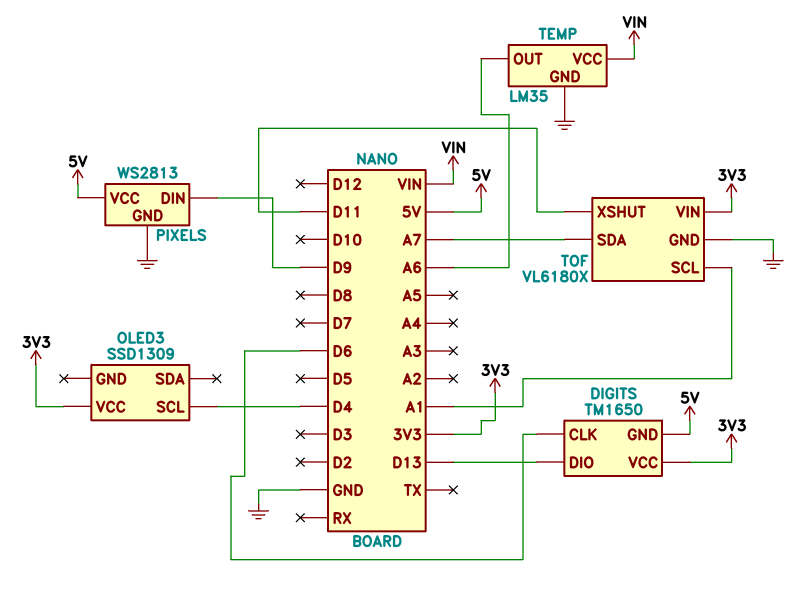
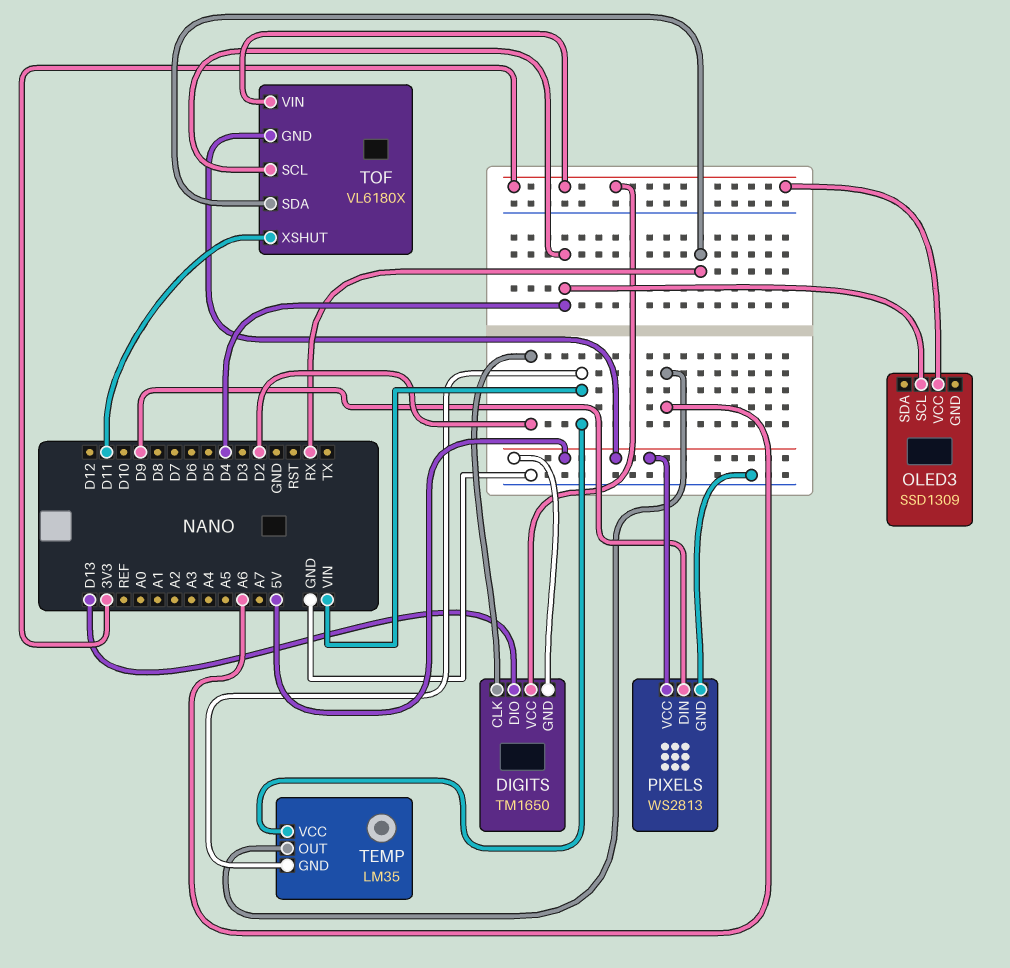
DIGITS pin CLK: D6 -> D2
TEMP pin GND: GND -> VIN
TOF pin GND: GND -> 5V
TOF pin SCL: A1 -> D4
TOF pin SDA: A7 -> RX

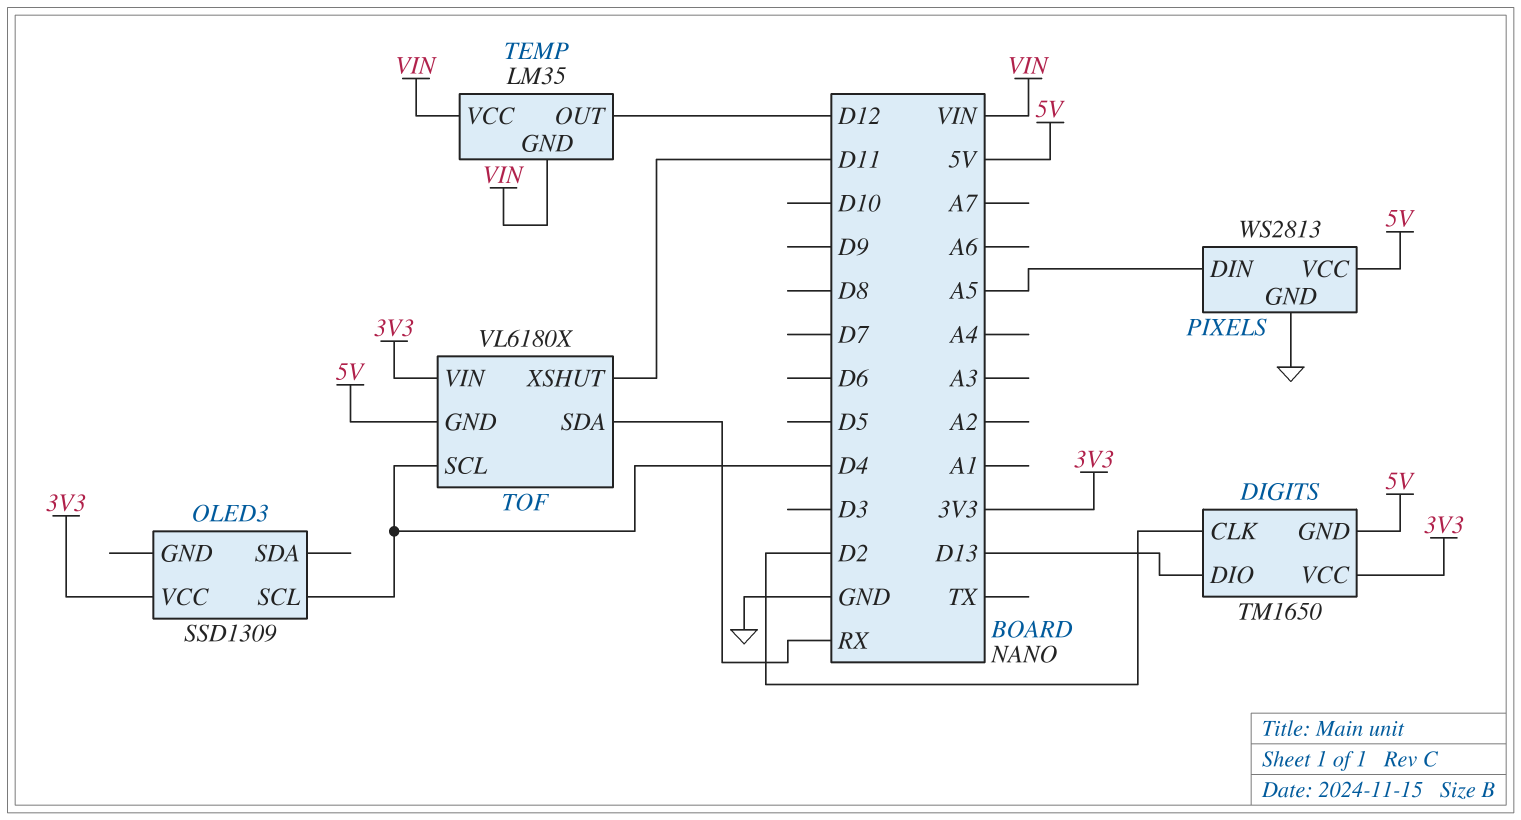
PIXELS pin DIN: D9 -> A5
TEMP pin OUT: A6 -> D12

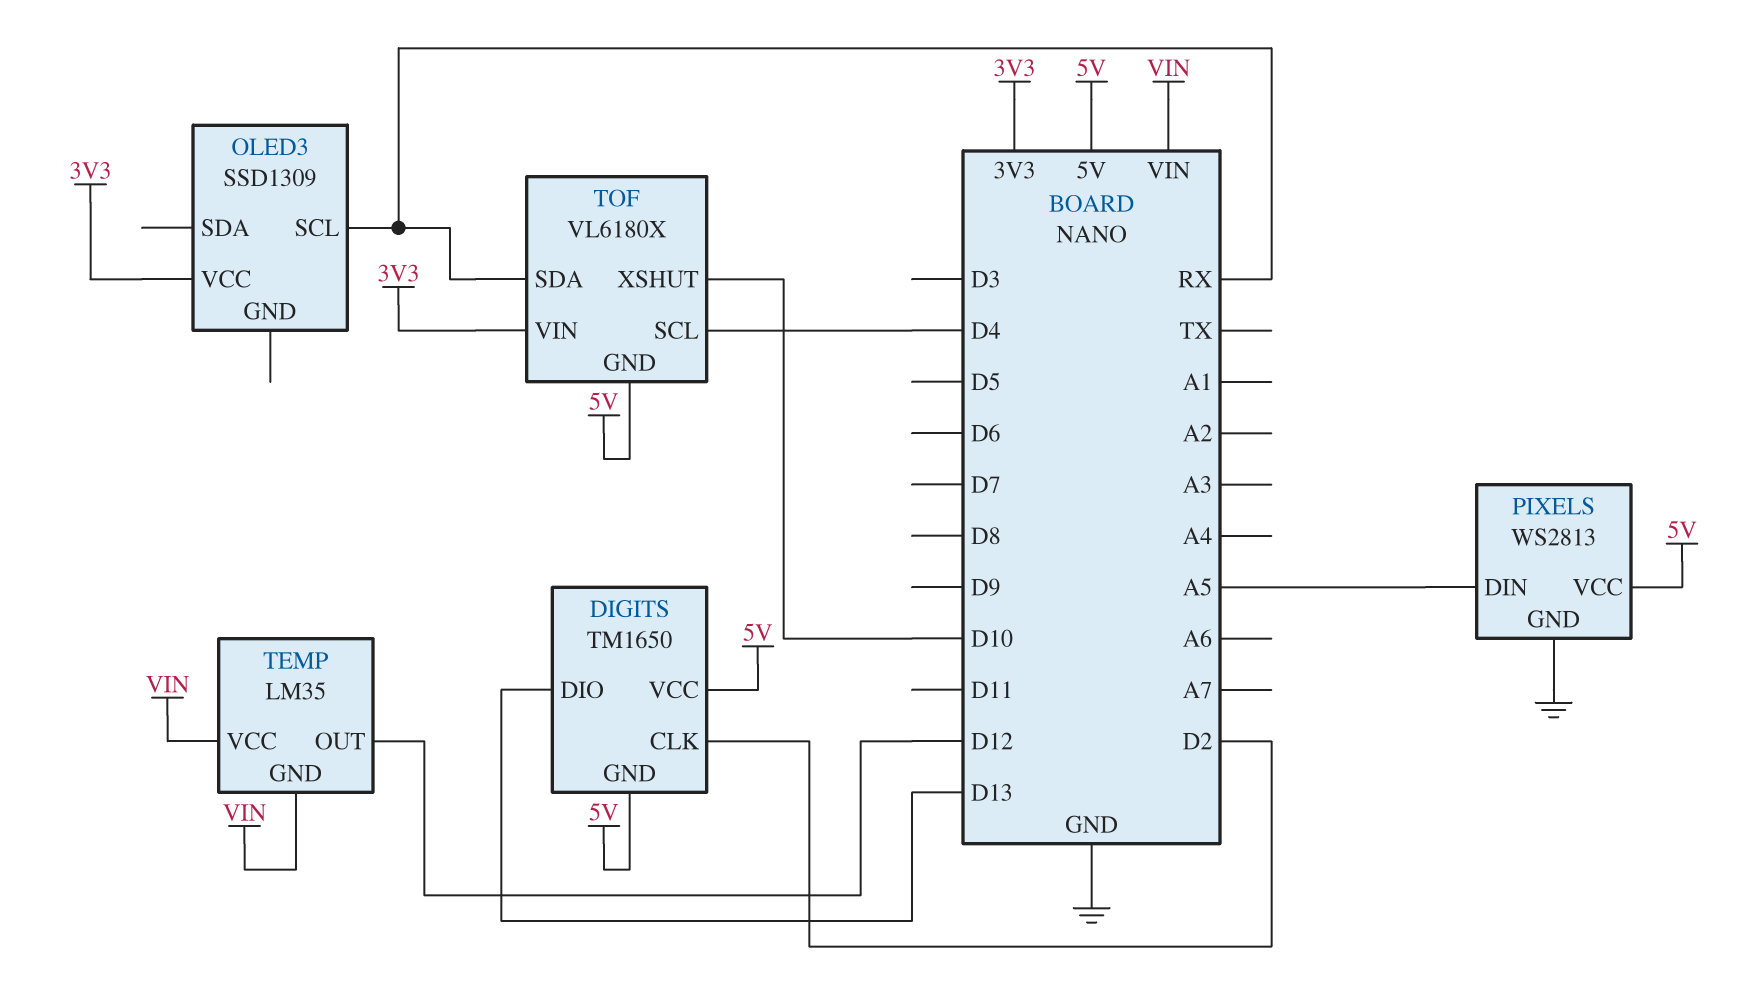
DIGITS pin VCC: 3V3 -> 5V
OLED3 pin SCL: D4 -> RX
TOF pin XSHUT: D11 -> D10

